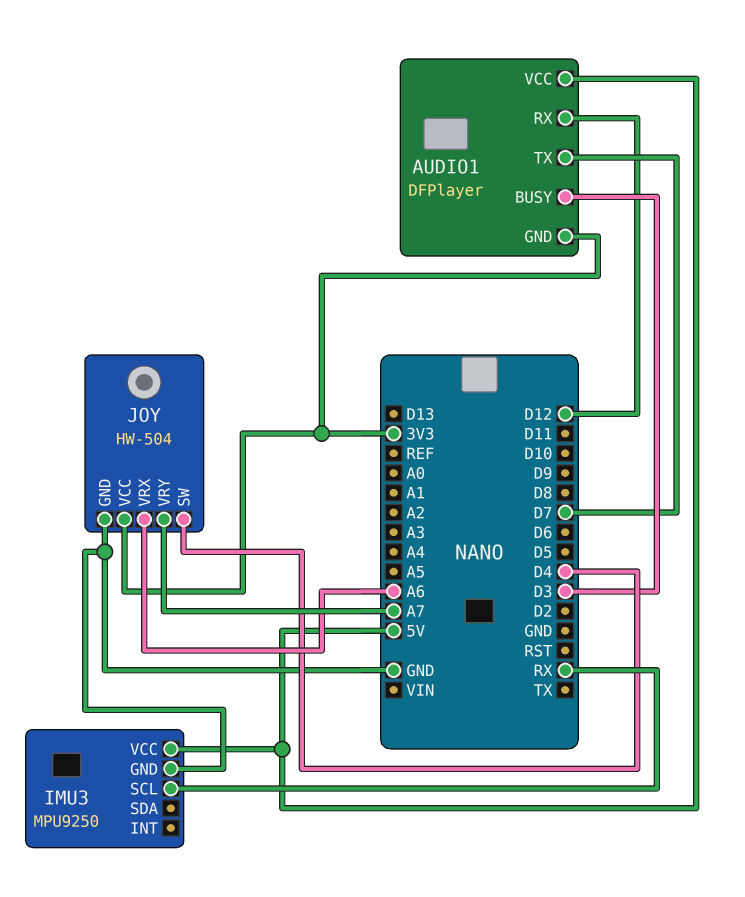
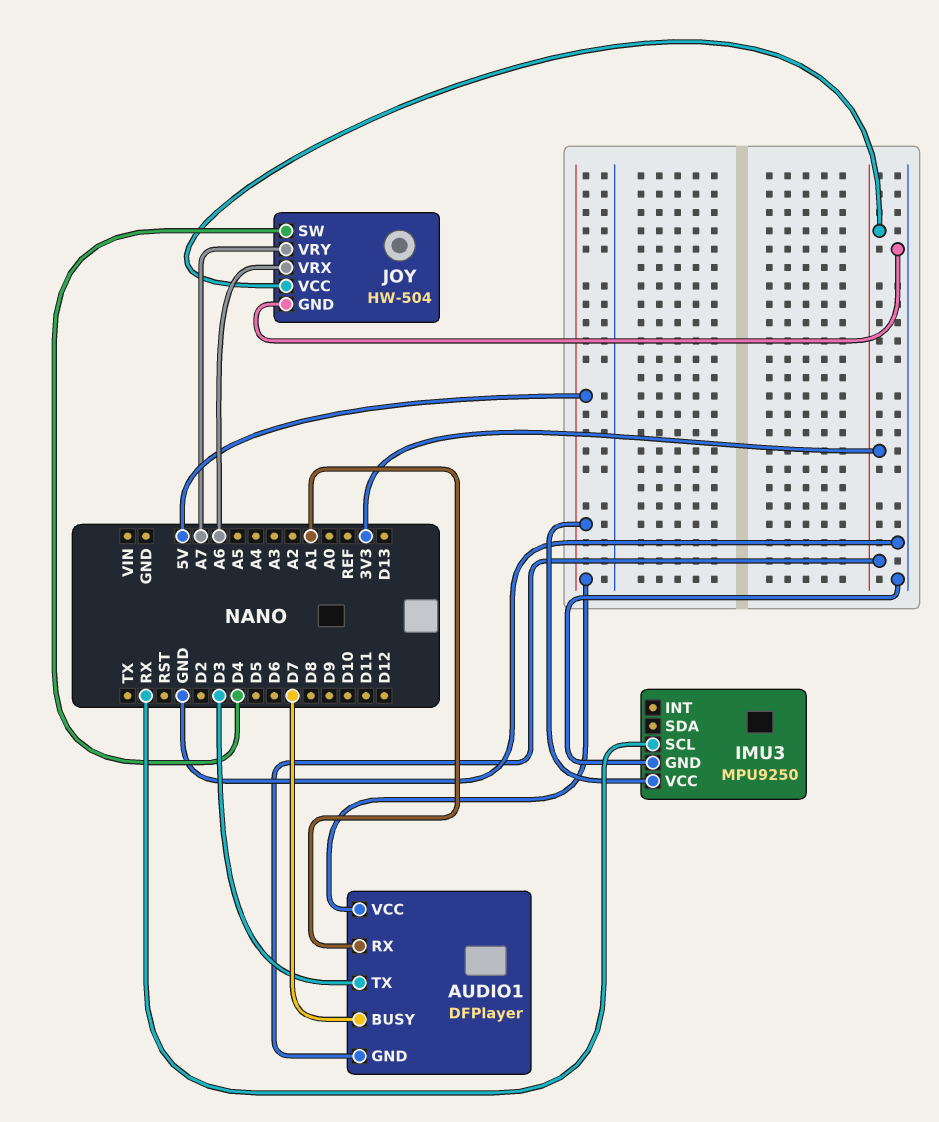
AUDIO1 pin BUSY: D3 -> D7
AUDIO1 pin RX: D12 -> A1
AUDIO1 pin TX: D7 -> D3

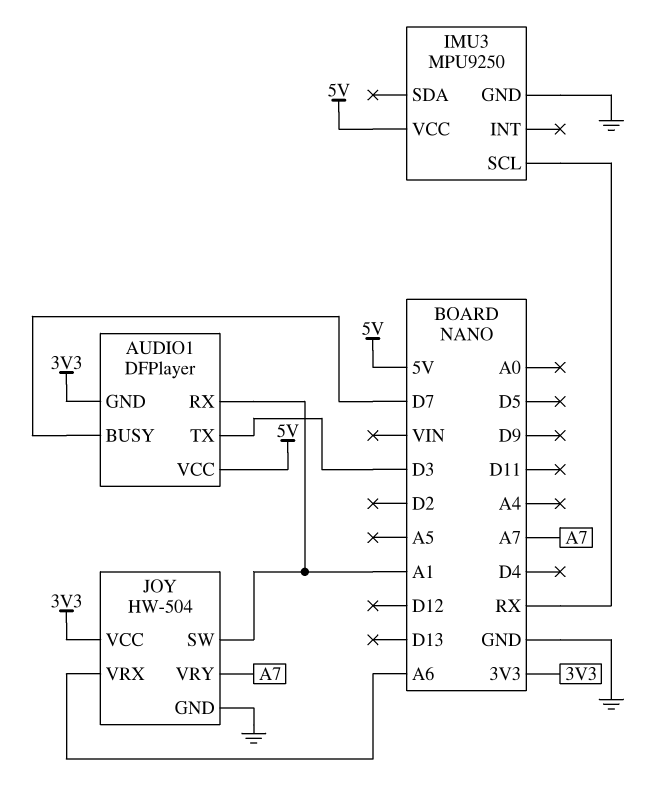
JOY pin SW: D4 -> A1

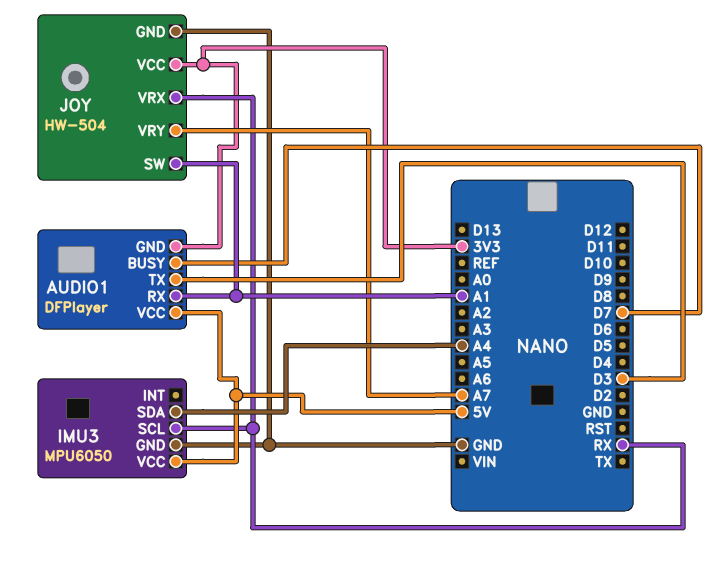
IMU3: MPU9250 -> MPU6050
IMU3 pin SDA: none -> A4
JOY pin VRX: A6 -> RX

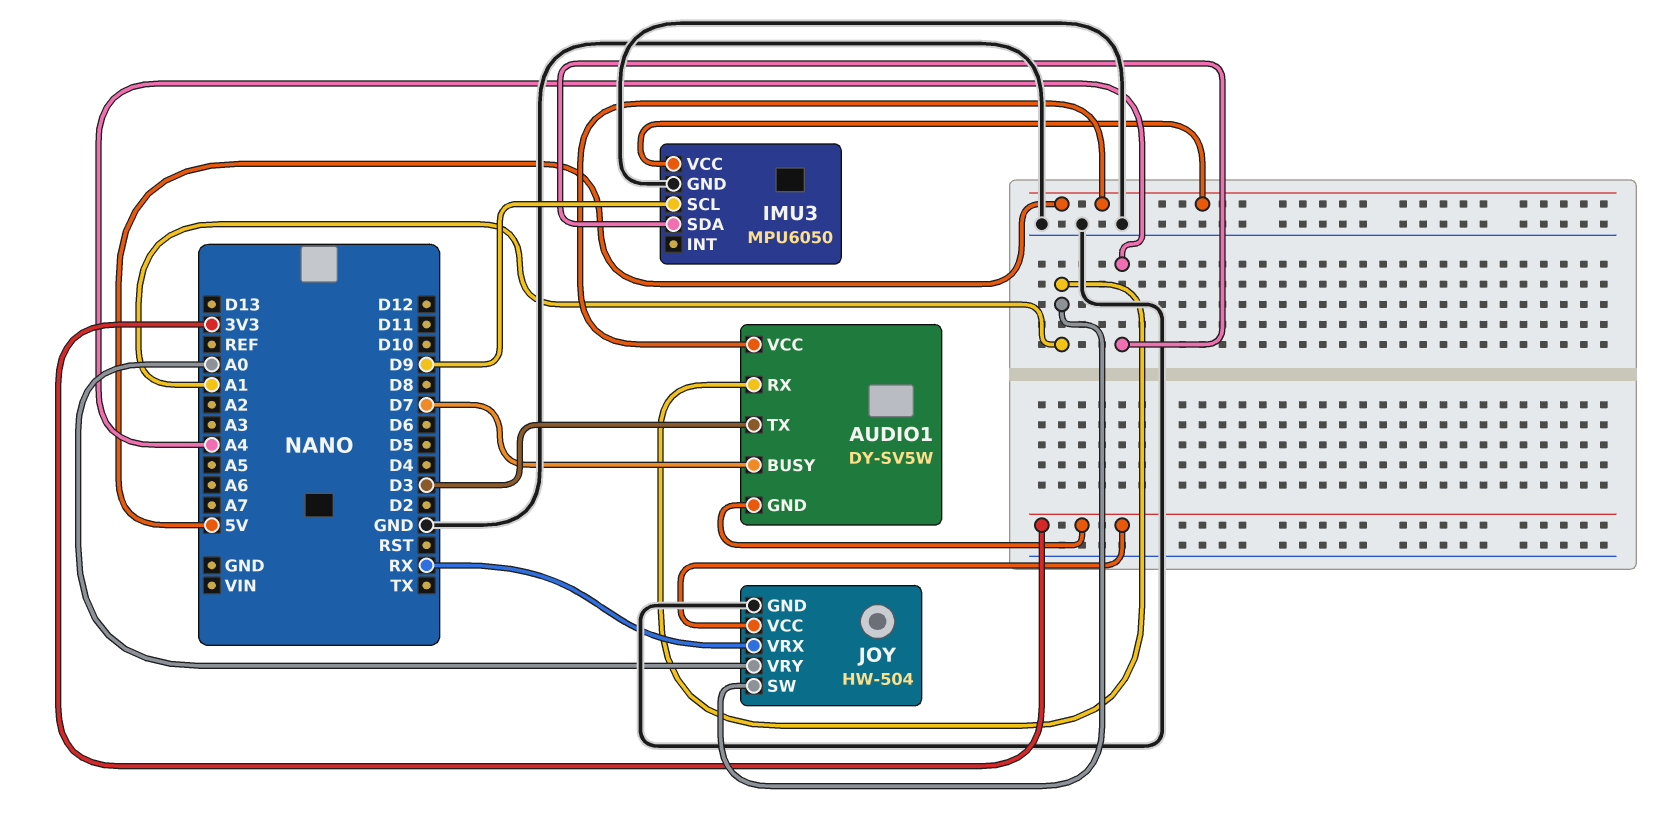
AUDIO1: DFPlayer -> DY-SV5W
IMU3 pin SCL: RX -> D9
JOY pin VRY: A7 -> A0

